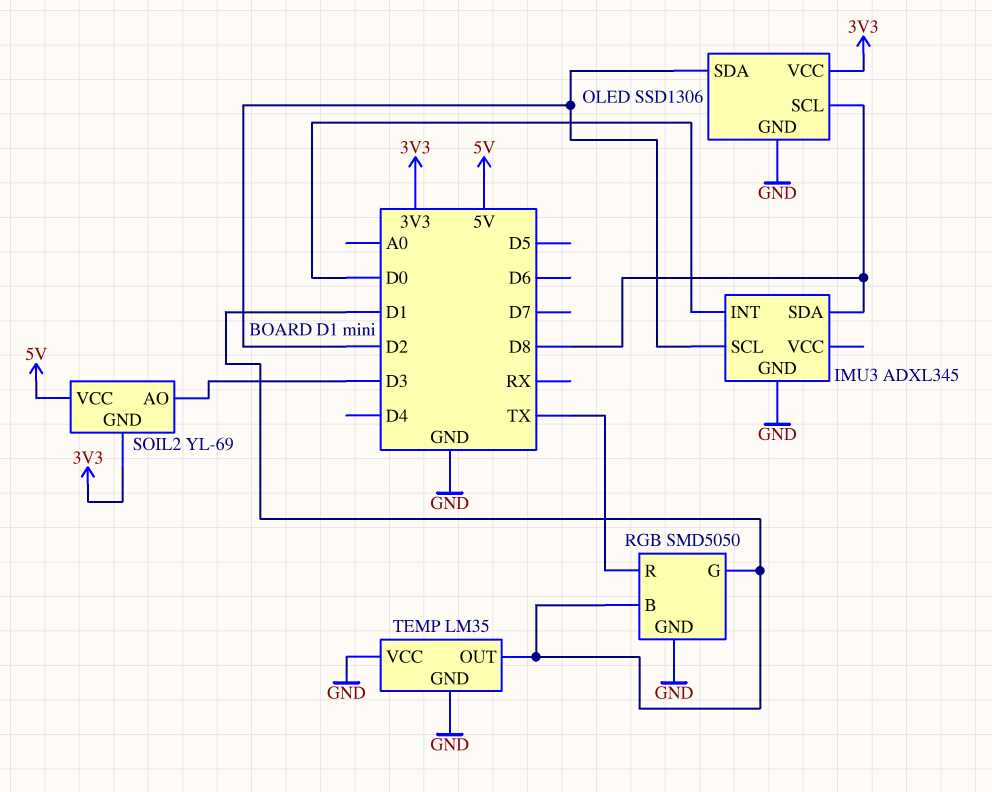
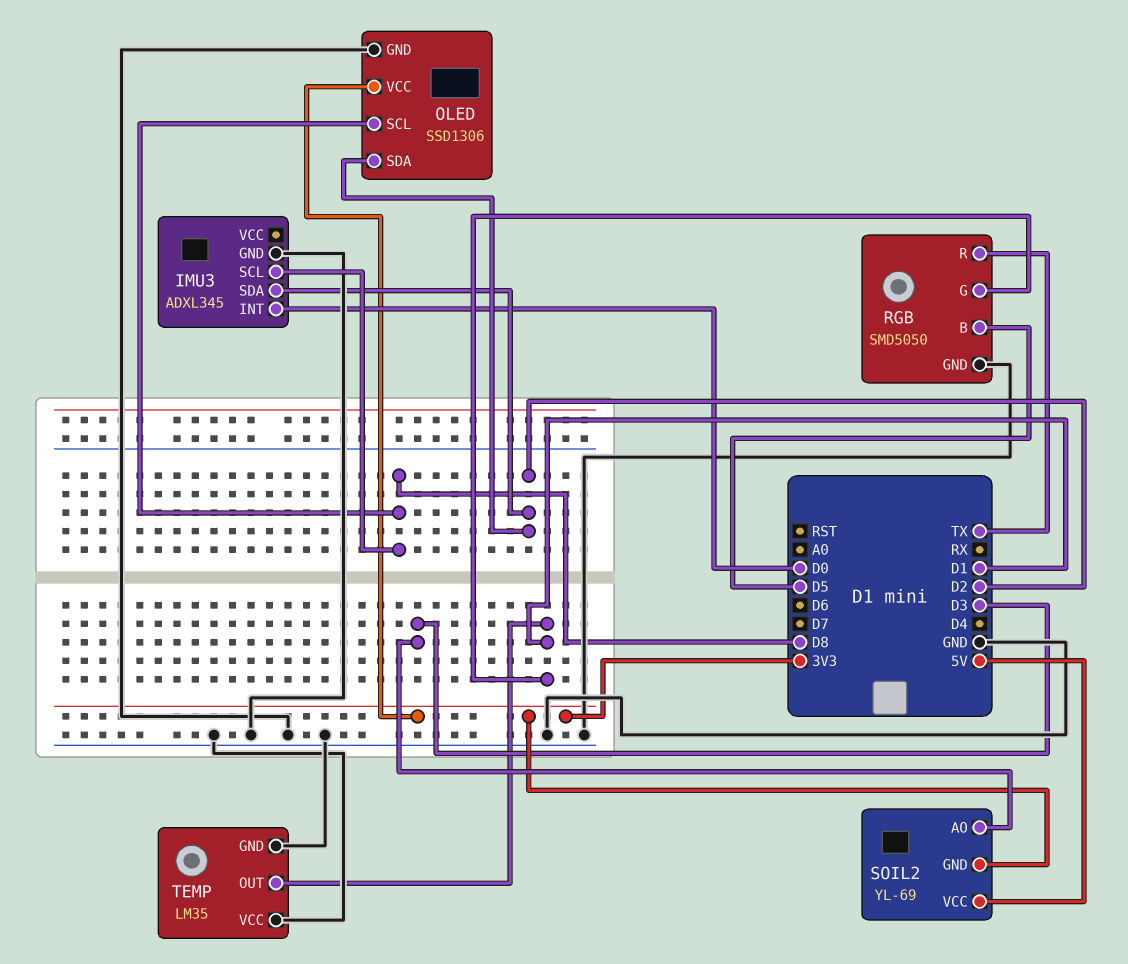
IMU3 pin SCL: D2 -> D8
IMU3 pin SDA: D8 -> D2
RGB pin B: D1 -> D5

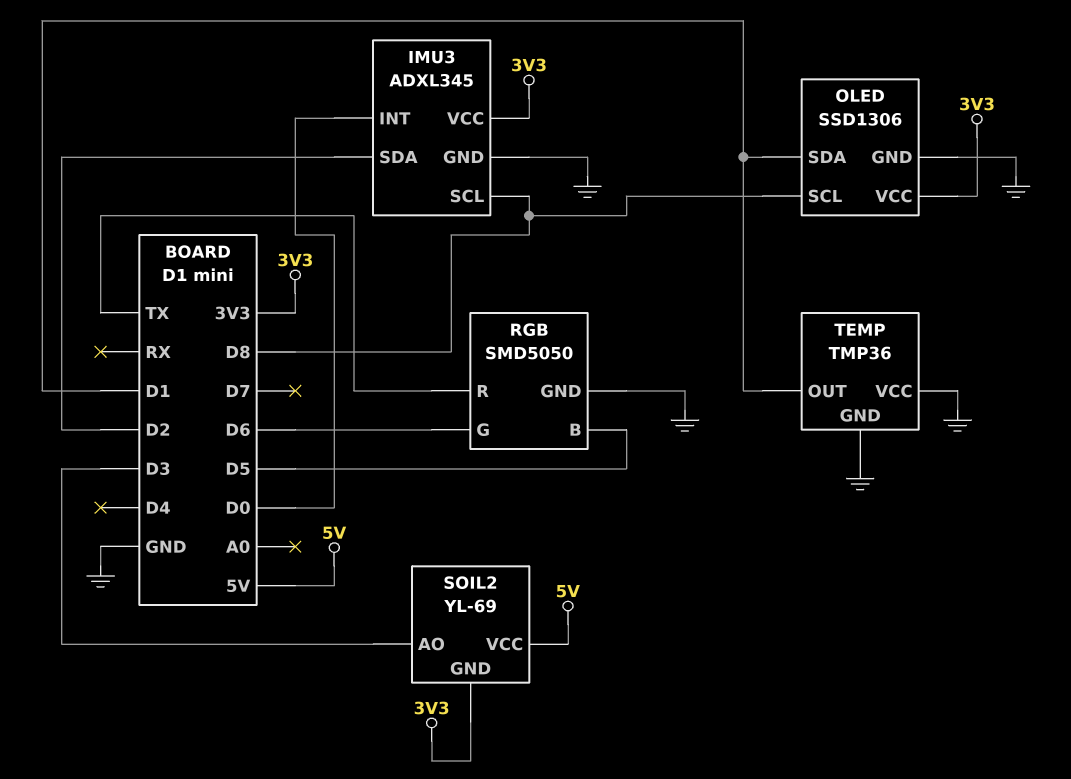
IMU3 pin VCC: none -> 3V3
OLED pin SDA: D2 -> D1
RGB pin G: D1 -> D6
TEMP: LM35 -> TMP36

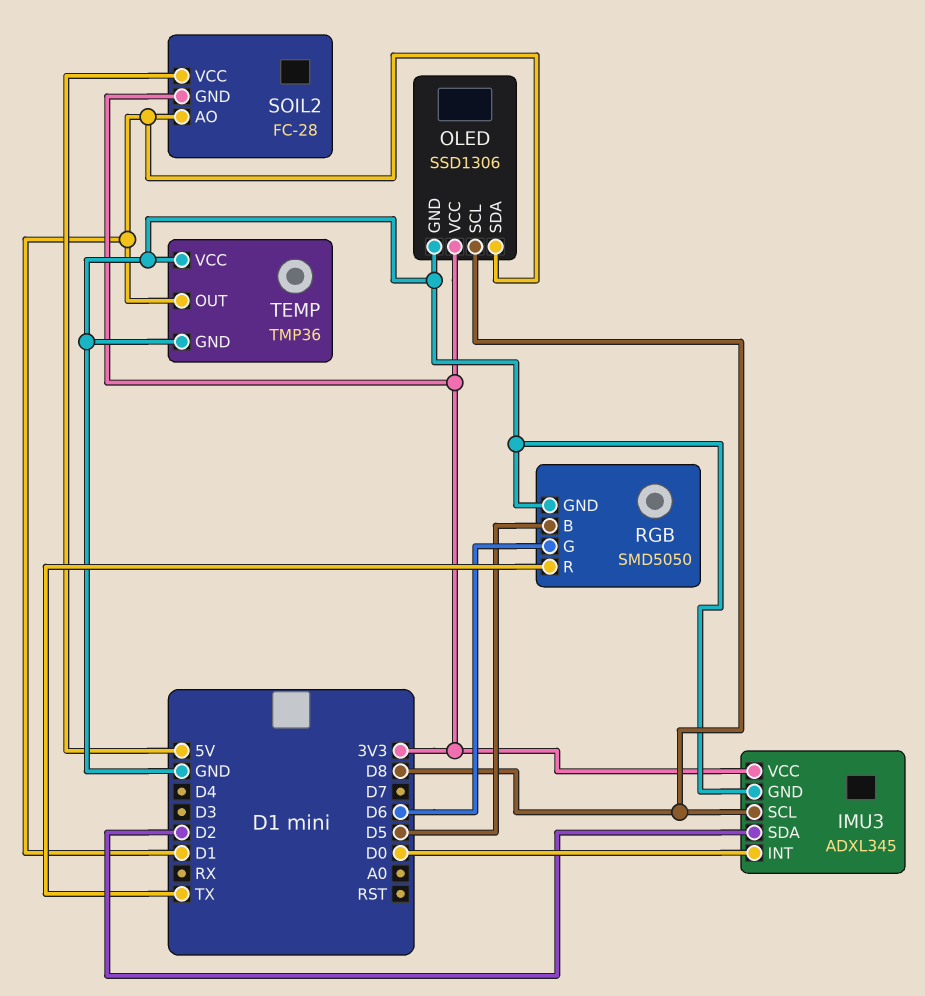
SOIL2: YL-69 -> FC-28
SOIL2 pin AO: D3 -> D1

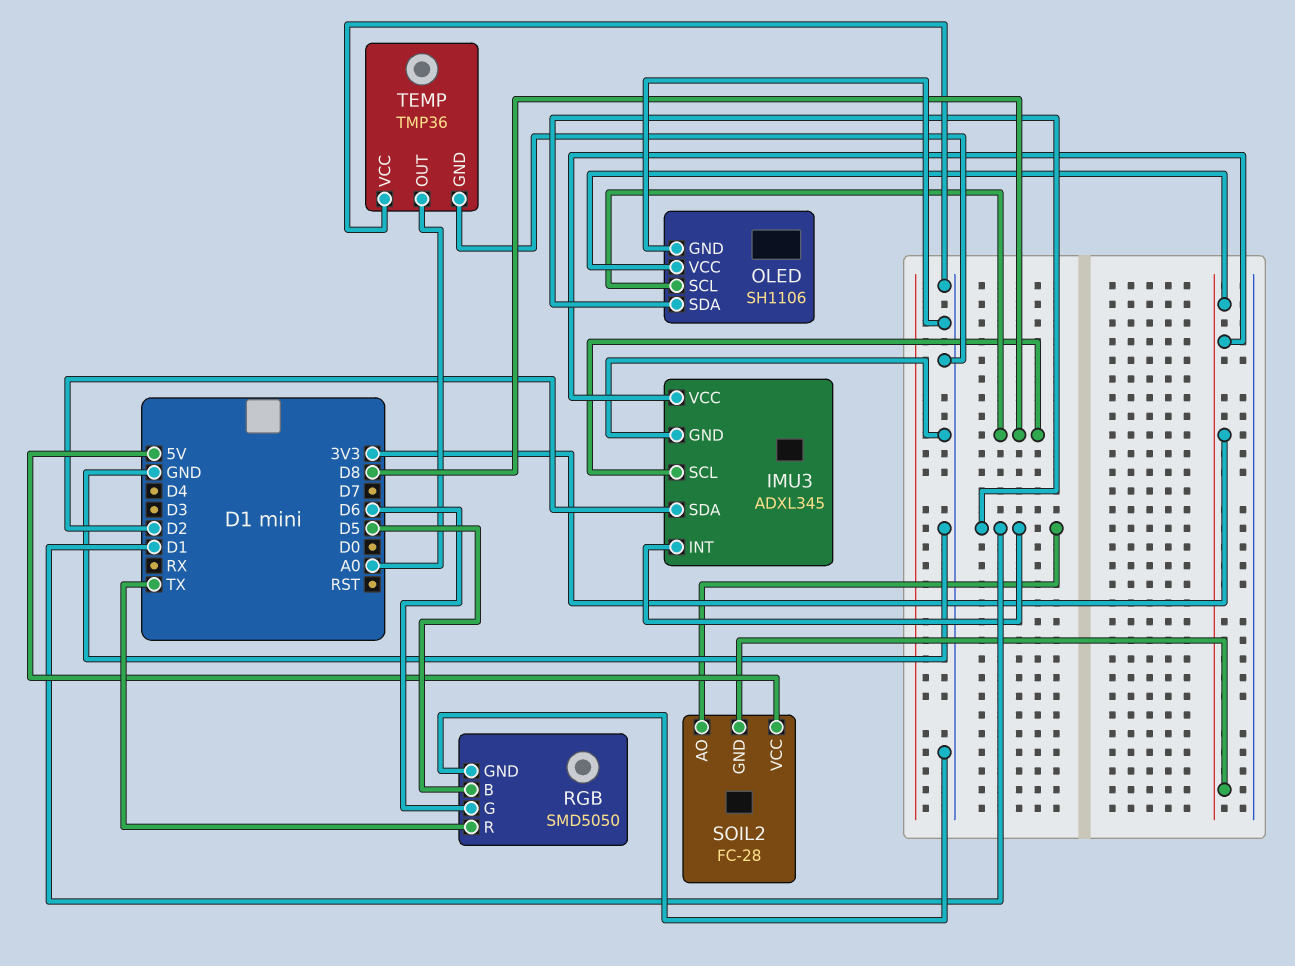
IMU3 pin INT: D0 -> D1
OLED: SSD1306 -> SH1106
TEMP pin OUT: D1 -> A0

